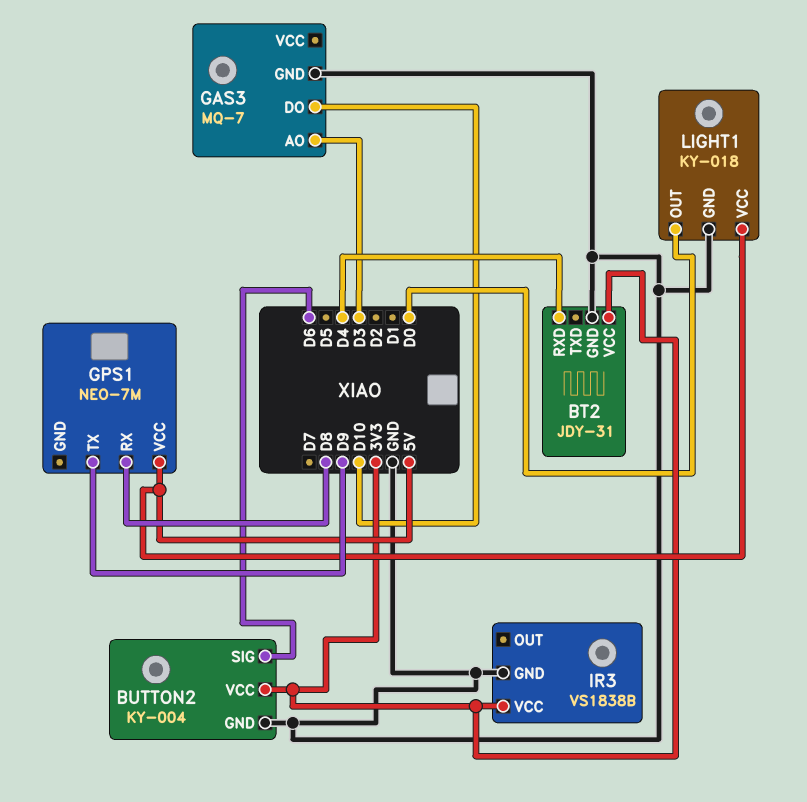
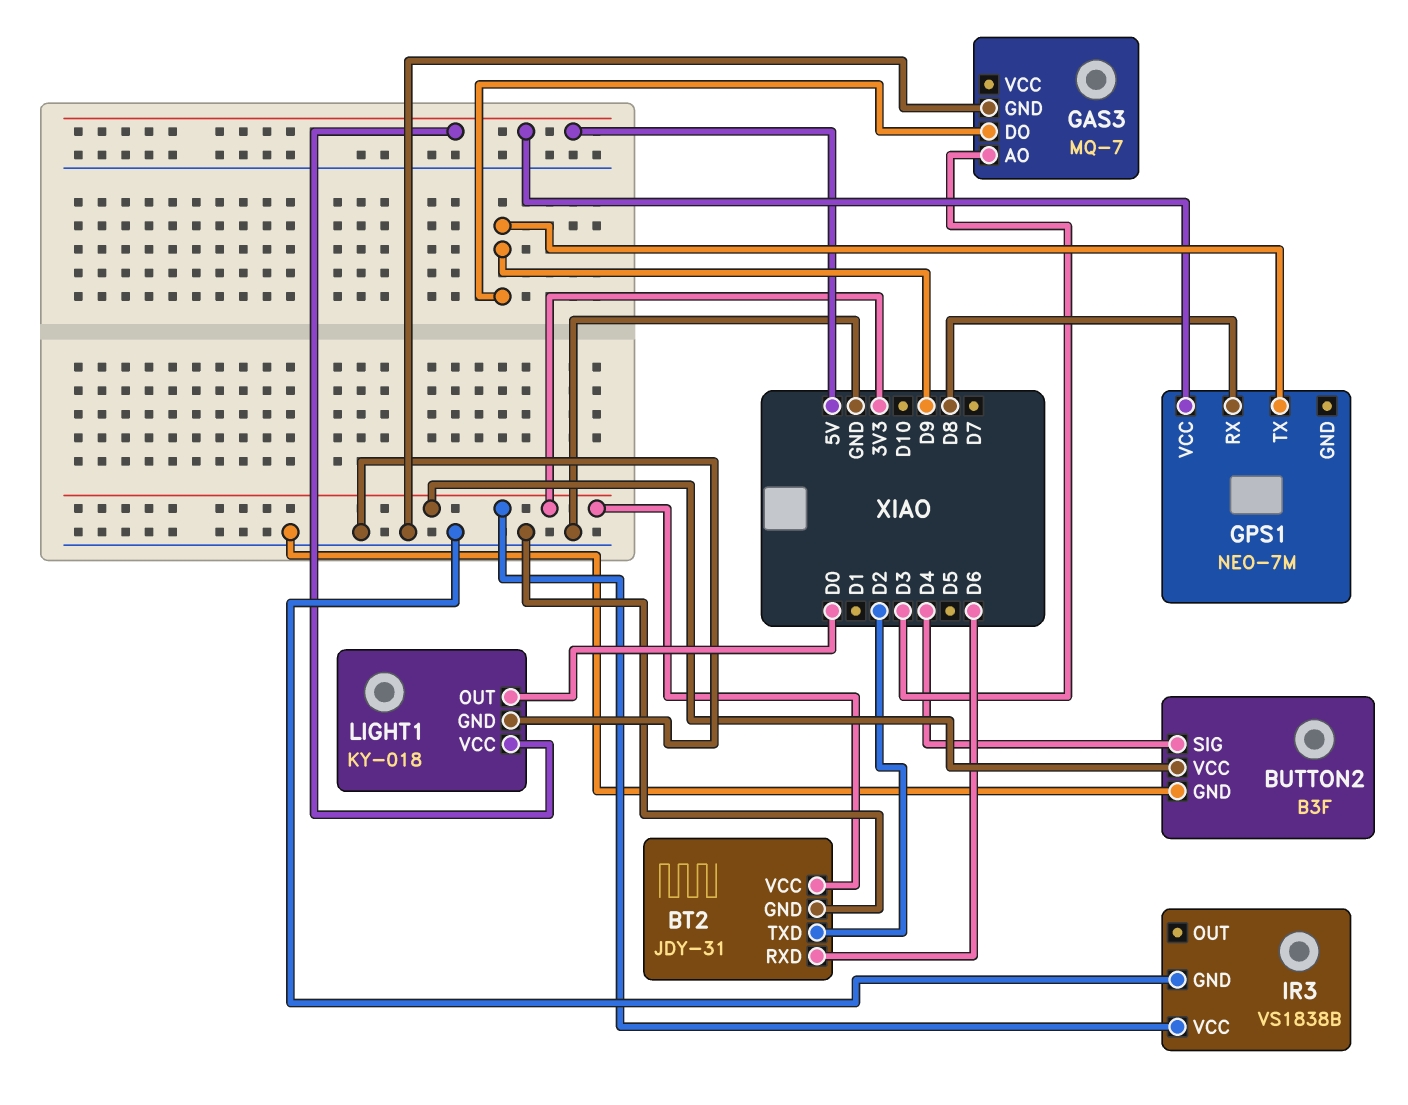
BT2 pin RXD: D4 -> D6
BT2 pin TXD: none -> D2
BUTTON2: KY-004 -> B3F
BUTTON2 pin SIG: D6 -> D4
GAS3 pin DO: D10 -> D9

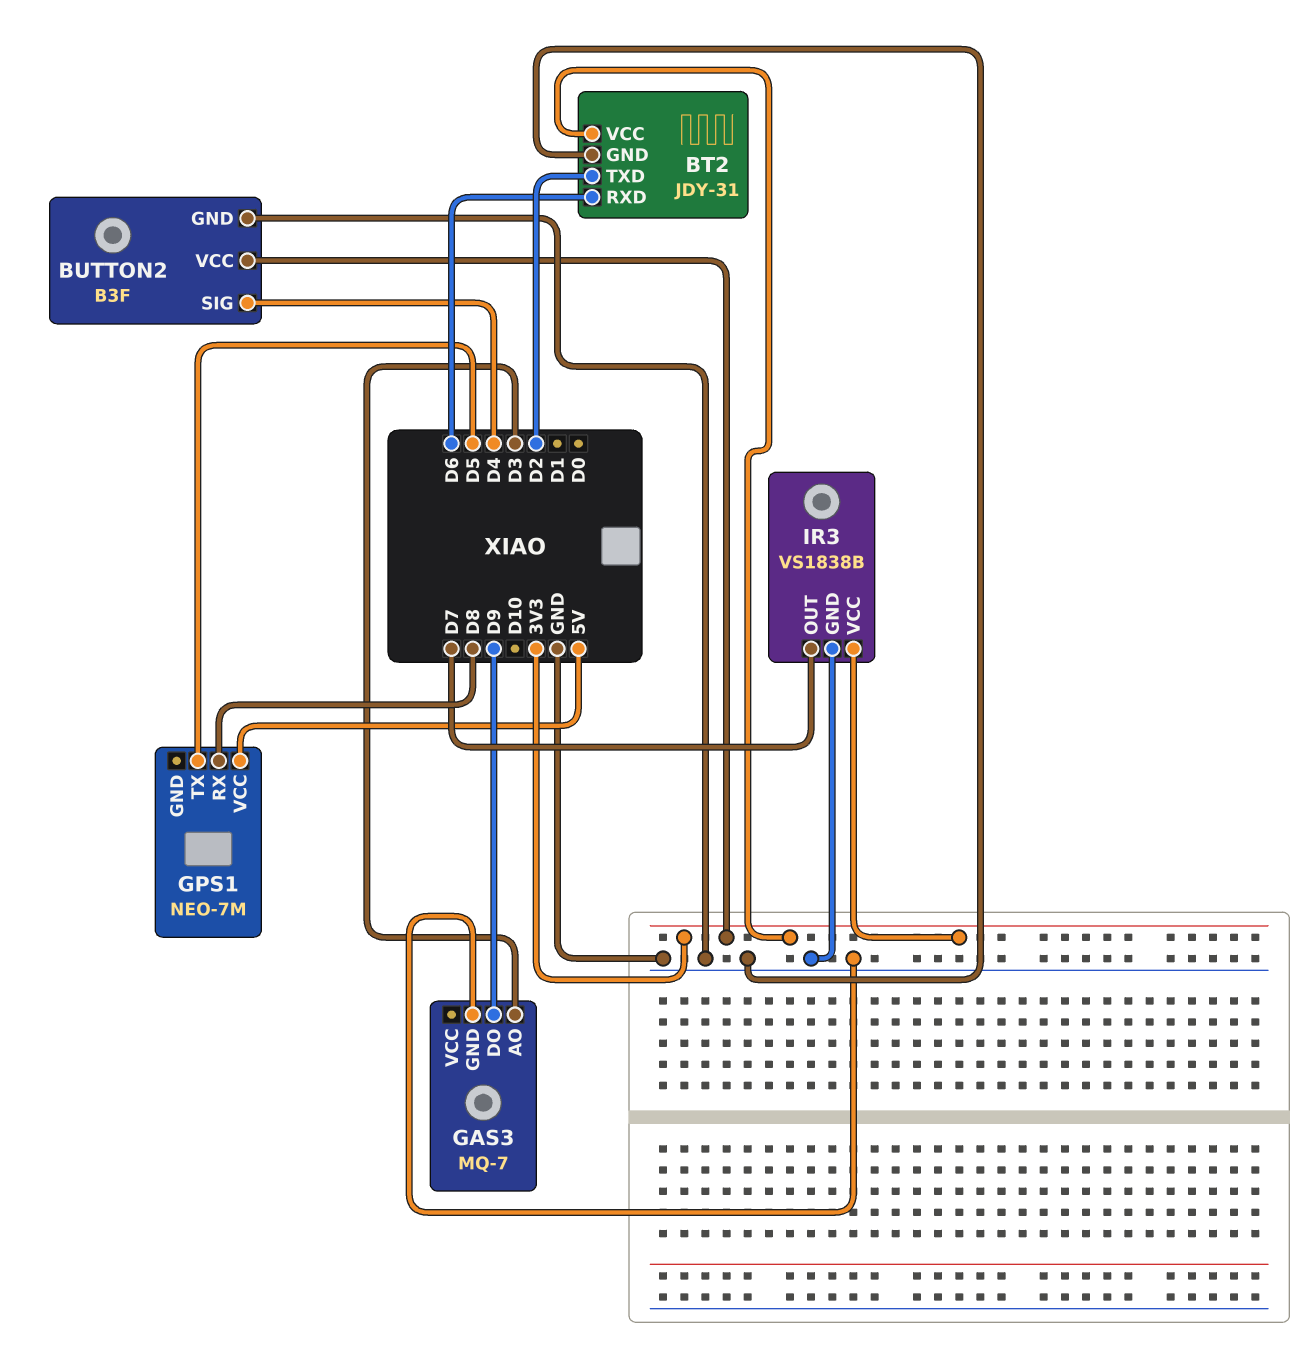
GPS1 pin TX: D9 -> D5
IR3 pin OUT: none -> D7
LIGHT1: KY-018 -> none
LIGHT1 pin GND: GND -> none
LIGHT1 pin OUT: D0 -> none
LIGHT1 pin VCC: 5V -> none

